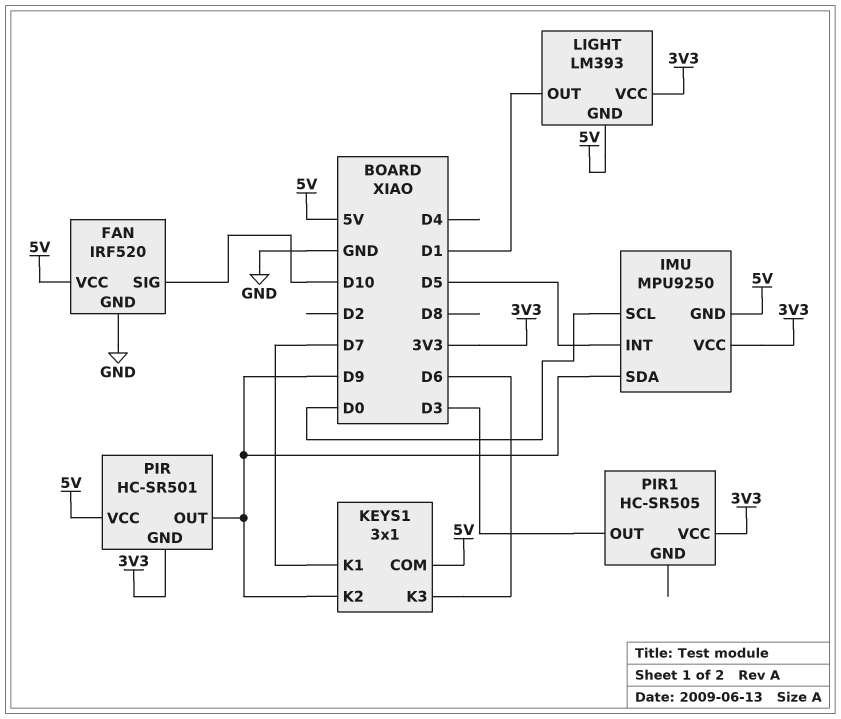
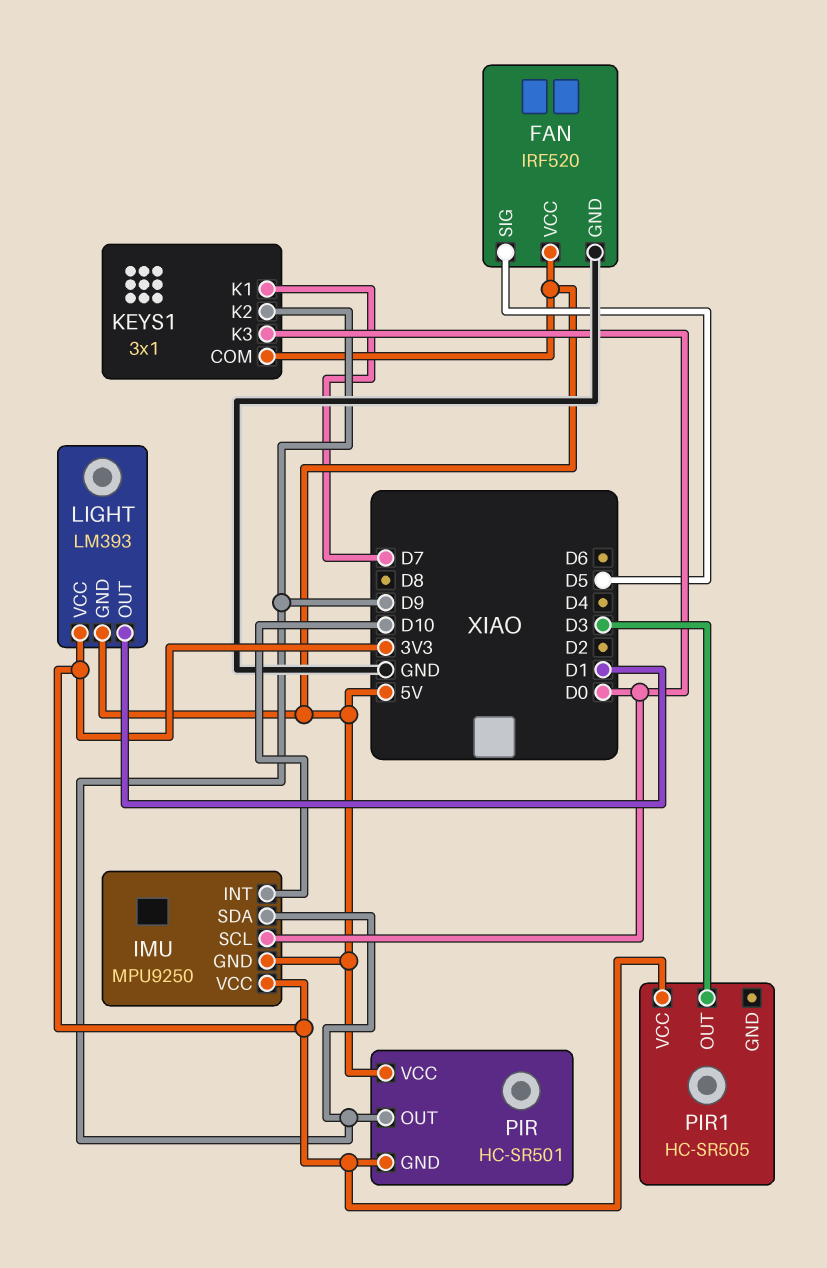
FAN pin SIG: D10 -> D5
IMU pin INT: D5 -> D10
KEYS1 pin K3: D6 -> D0

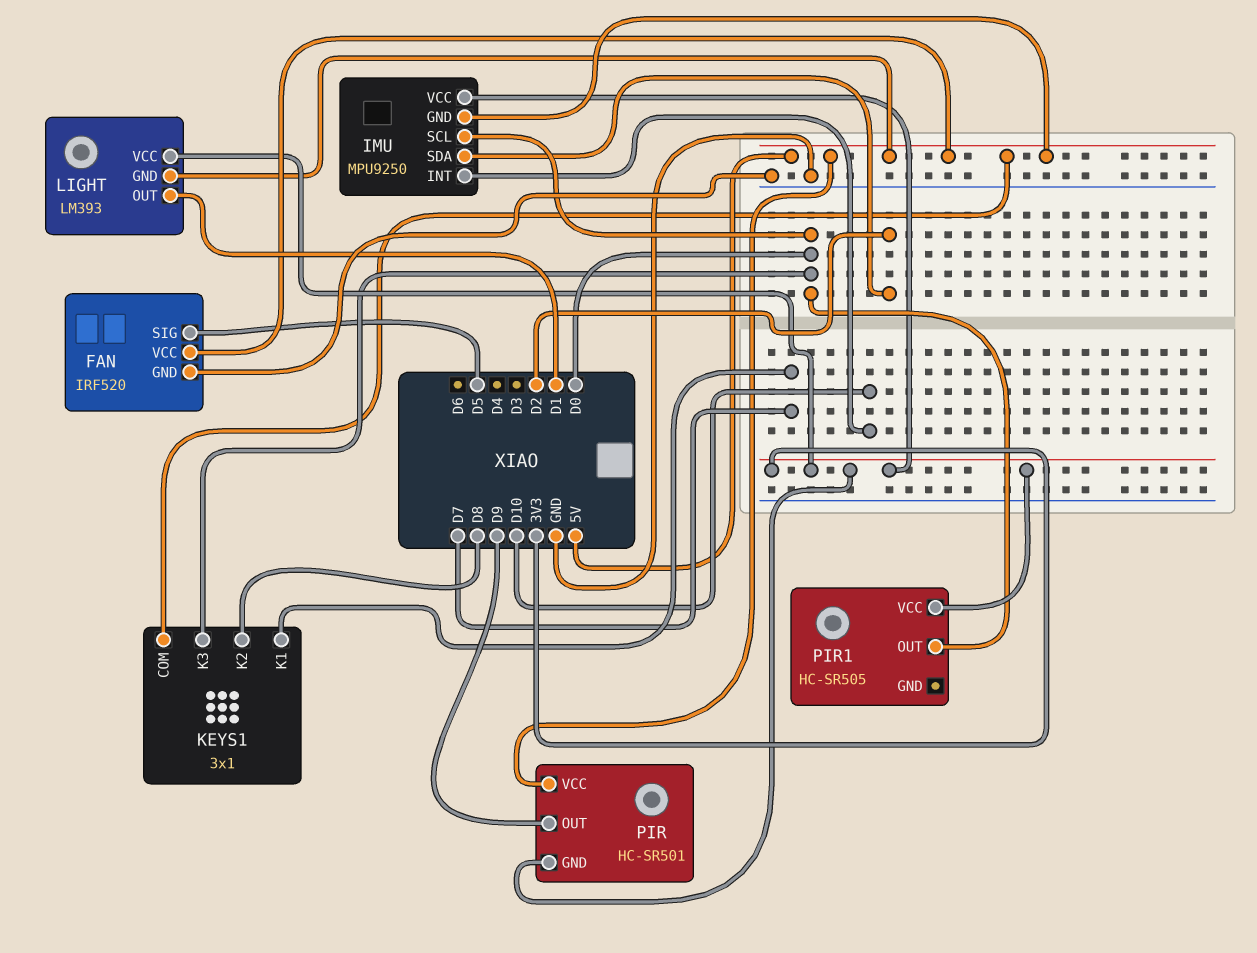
IMU pin SDA: D9 -> D2
KEYS1 pin K2: D9 -> D8
PIR1 pin OUT: D3 -> D0

